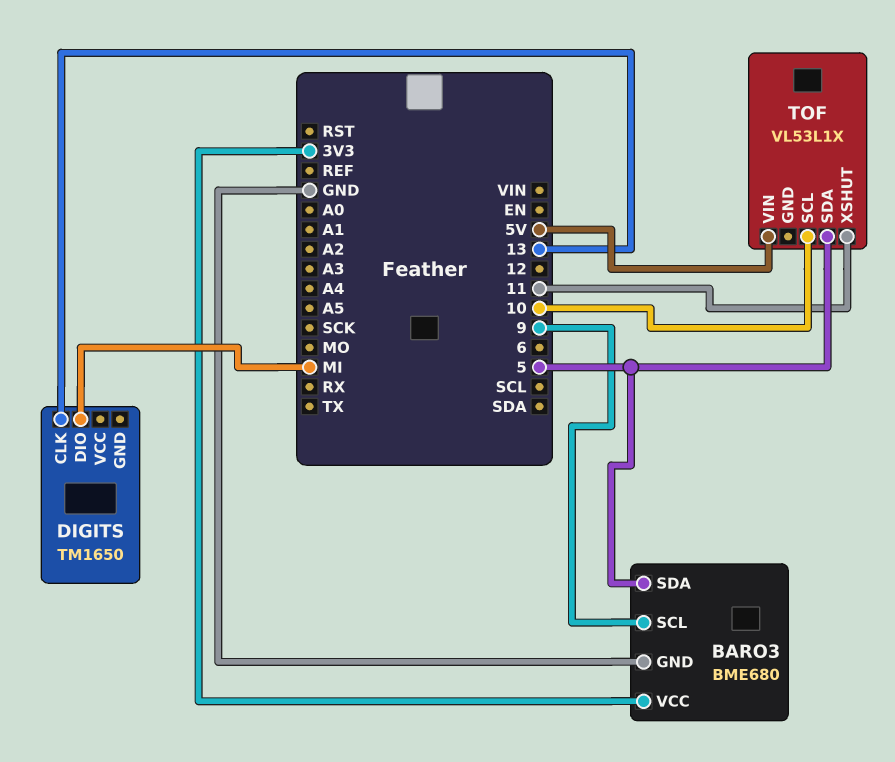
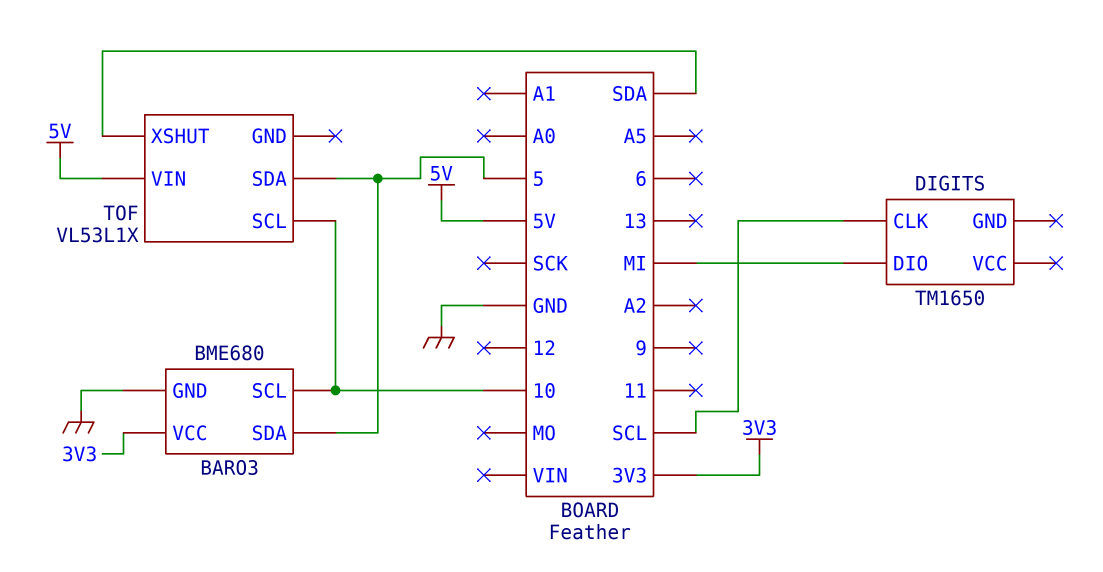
BARO3 pin SCL: 9 -> 10
DIGITS pin CLK: 13 -> SCL
TOF pin XSHUT: 11 -> SDA

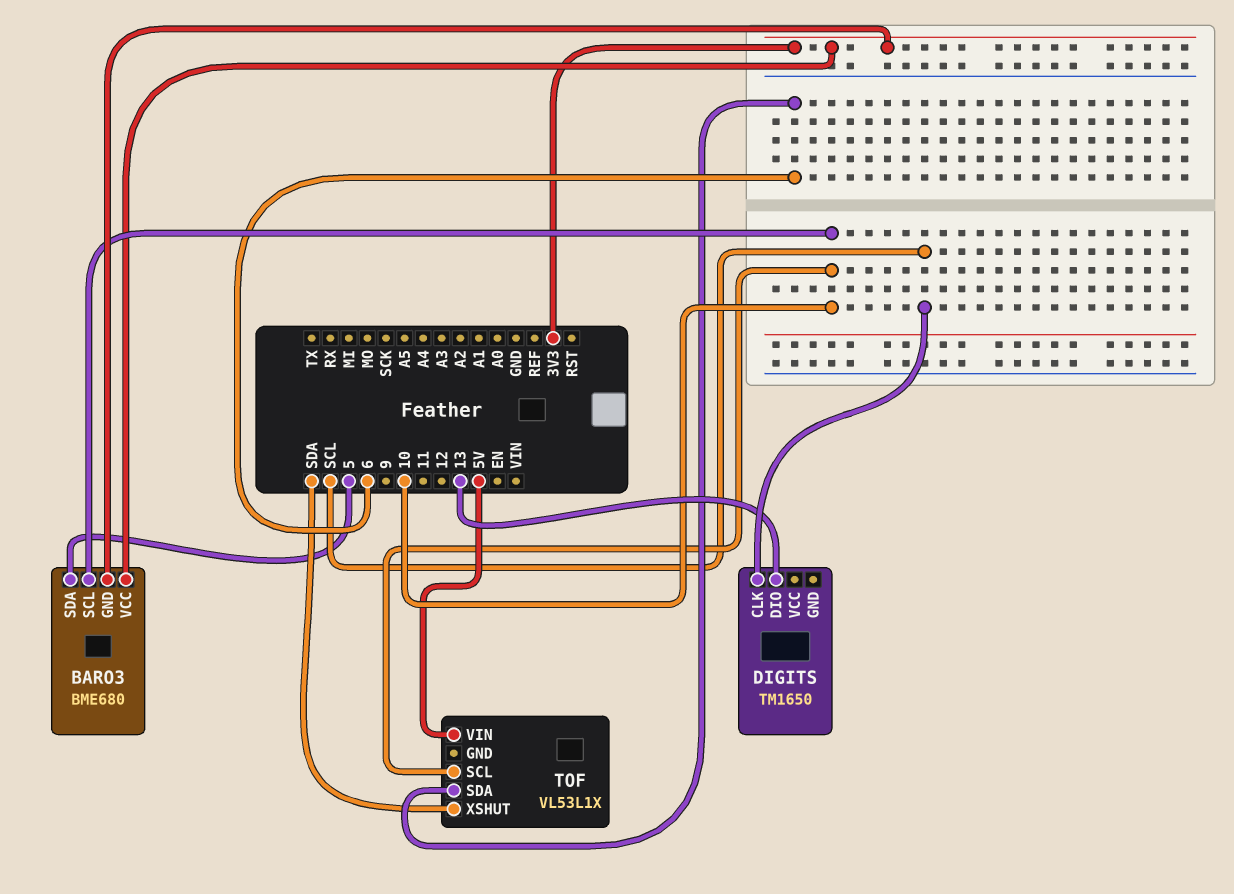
BARO3 pin GND: GND -> 3V3
DIGITS pin DIO: MI -> 13
TOF pin SDA: 5 -> 6

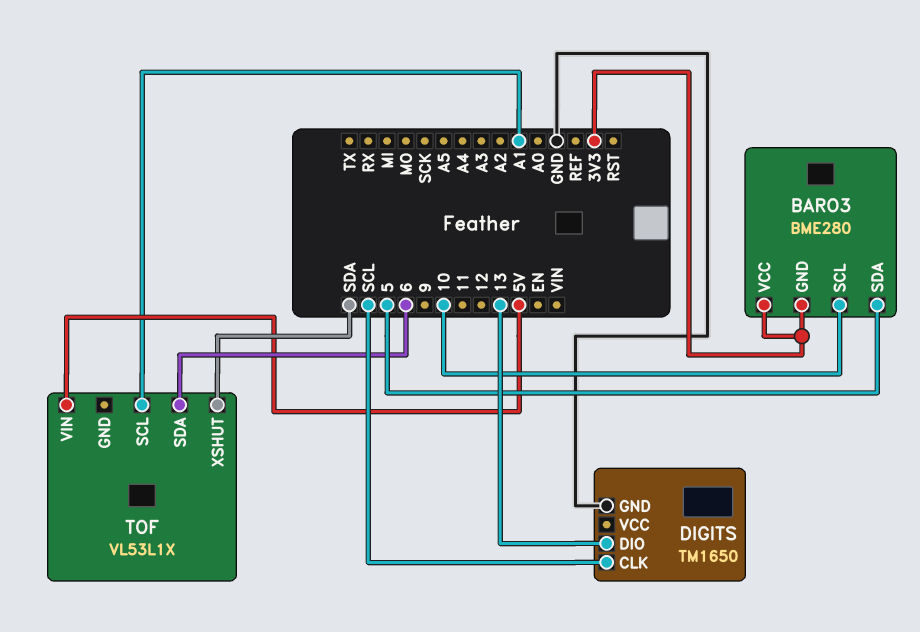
BARO3: BME680 -> BME280
DIGITS pin GND: none -> GND
TOF pin SCL: 10 -> A1

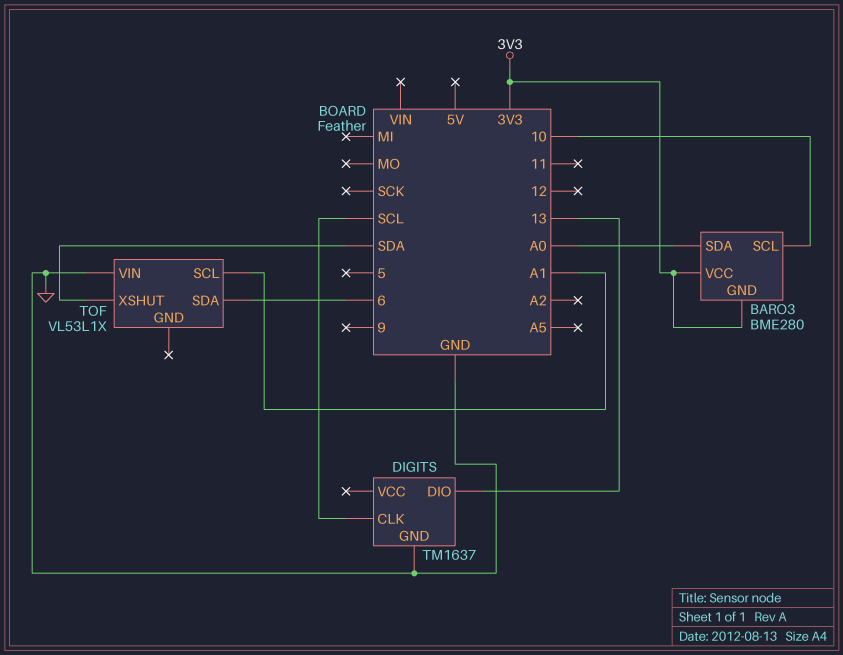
BARO3 pin SDA: 5 -> A0
DIGITS: TM1650 -> TM1637
TOF pin VIN: 5V -> GND

